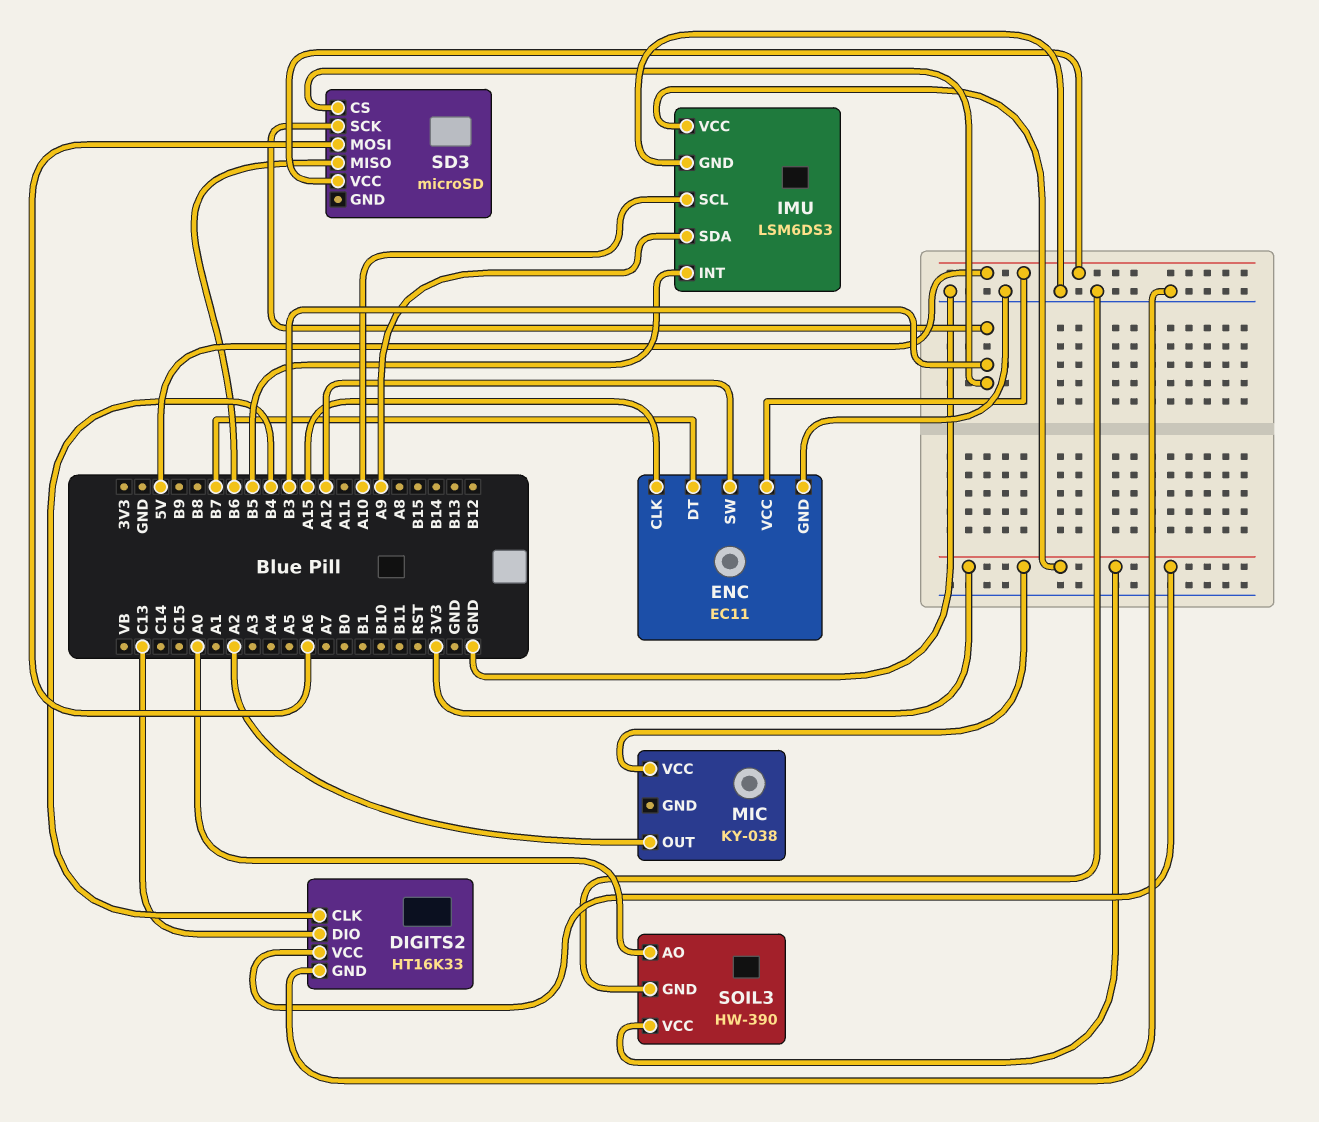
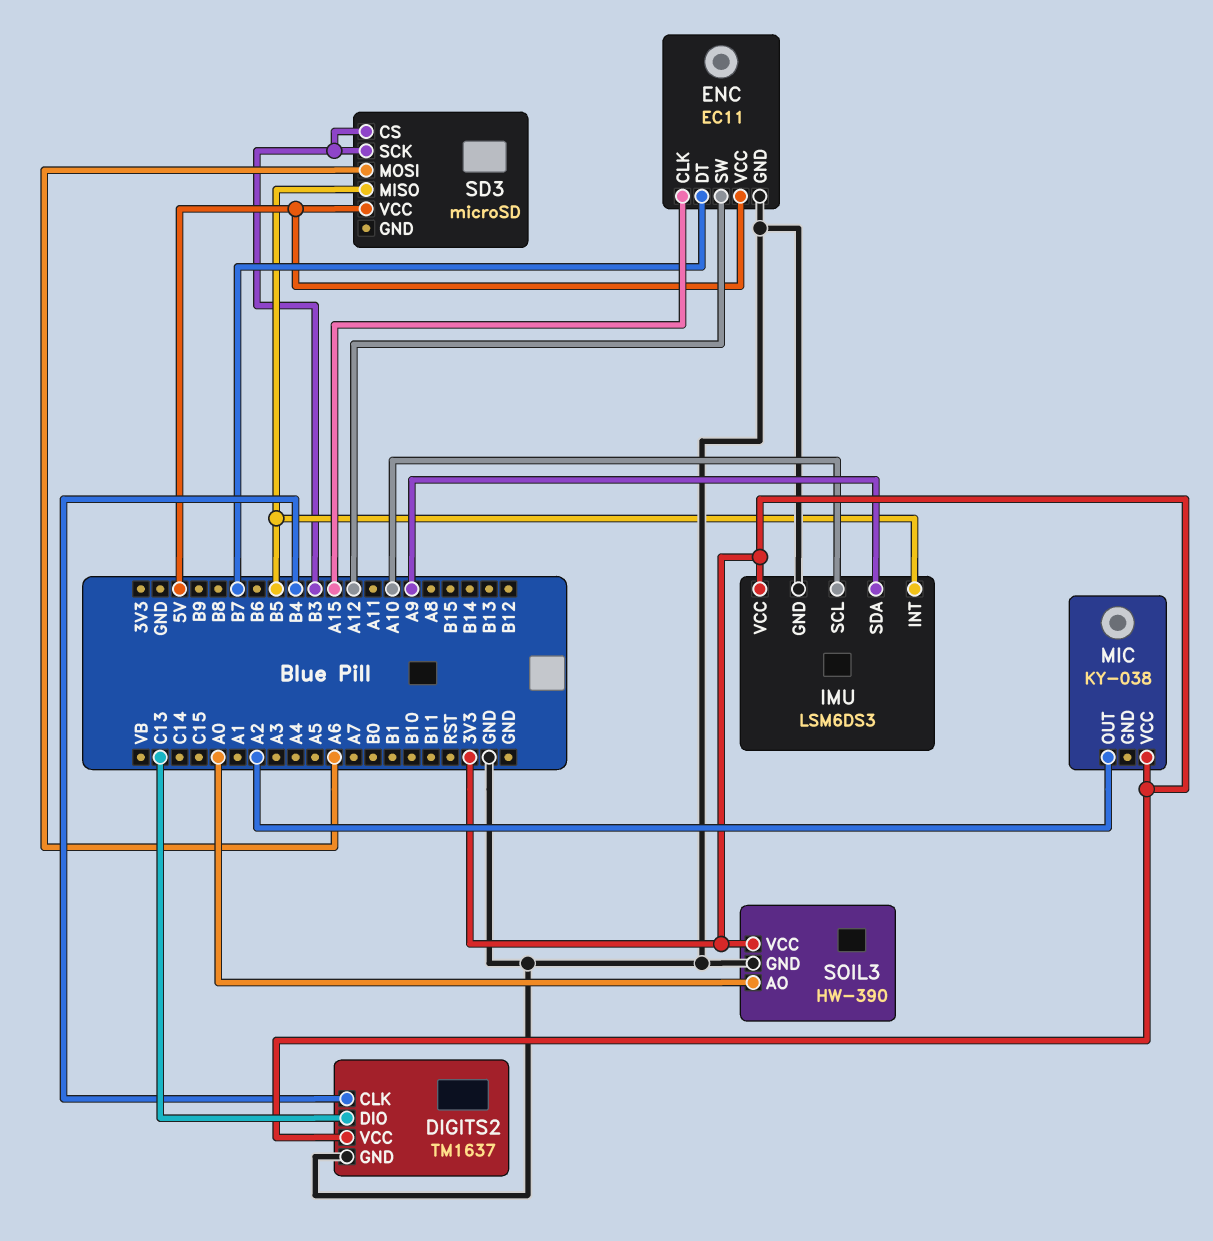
DIGITS2: HT16K33 -> TM1637
SD3 pin MISO: B6 -> B5

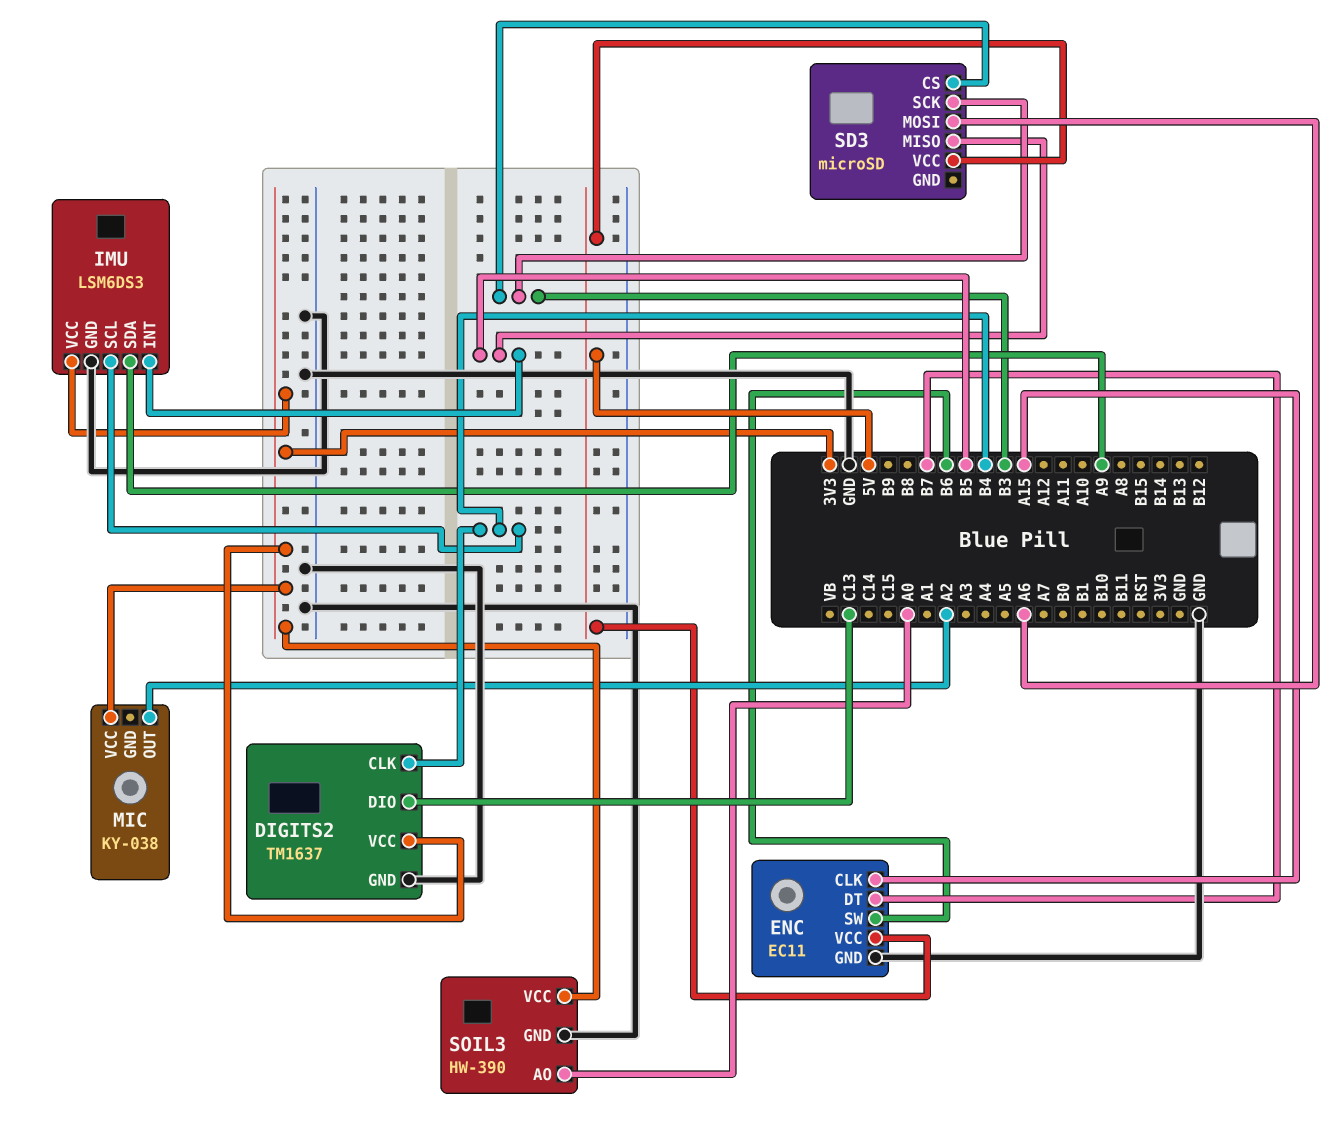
ENC pin SW: A12 -> B6
IMU pin SCL: A10 -> B4

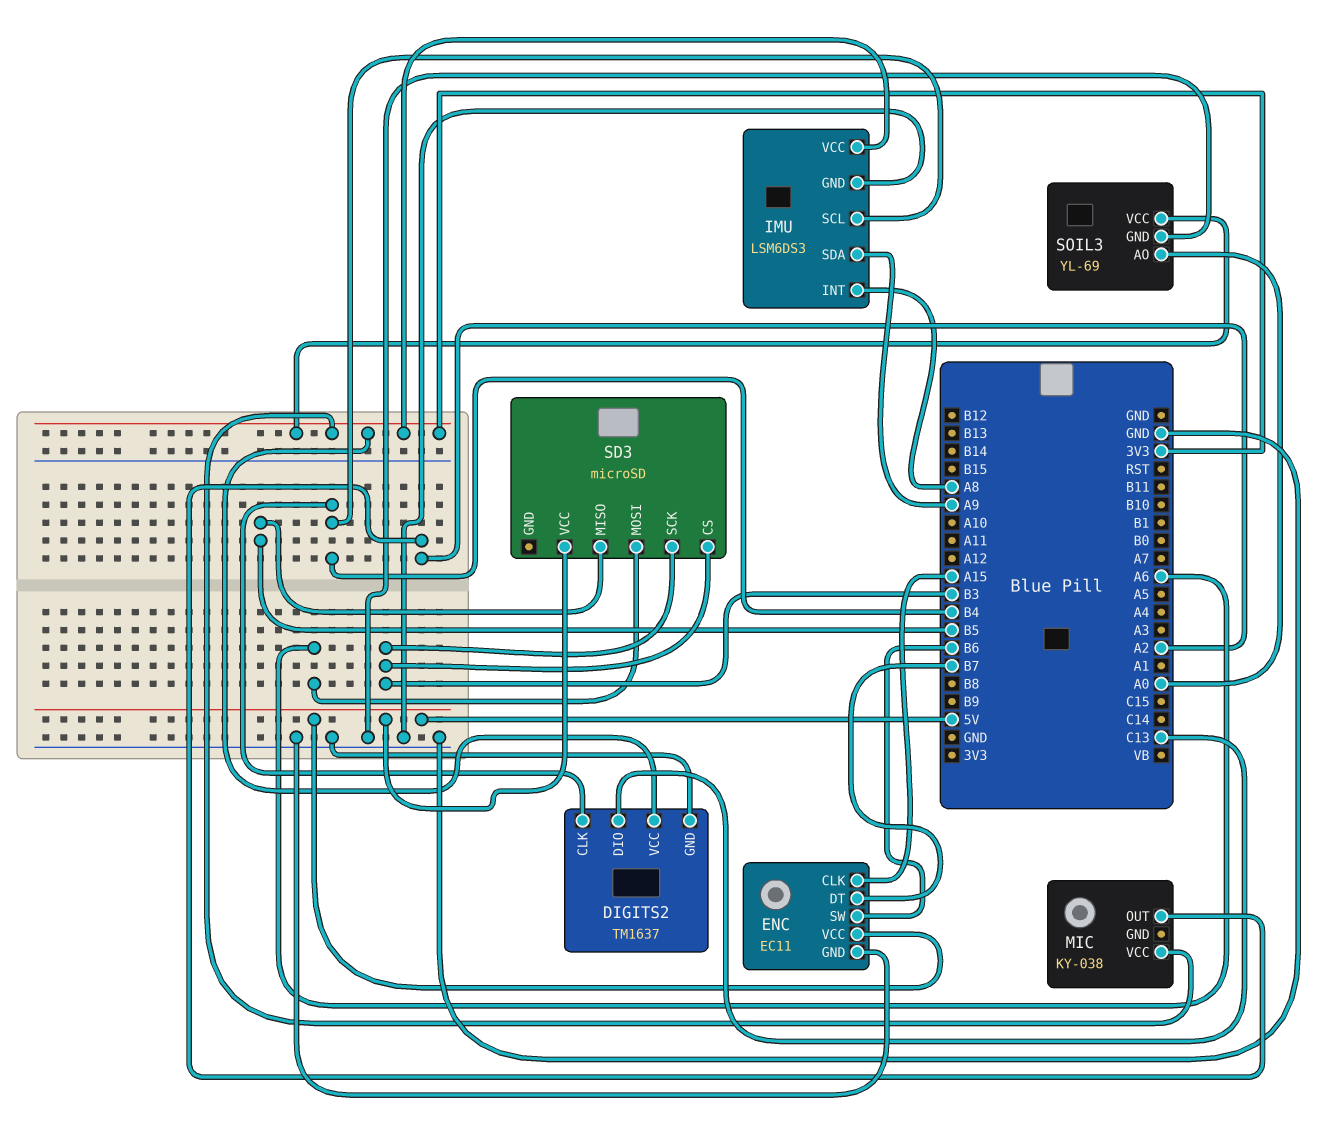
IMU pin INT: B5 -> A8
SOIL3: HW-390 -> YL-69

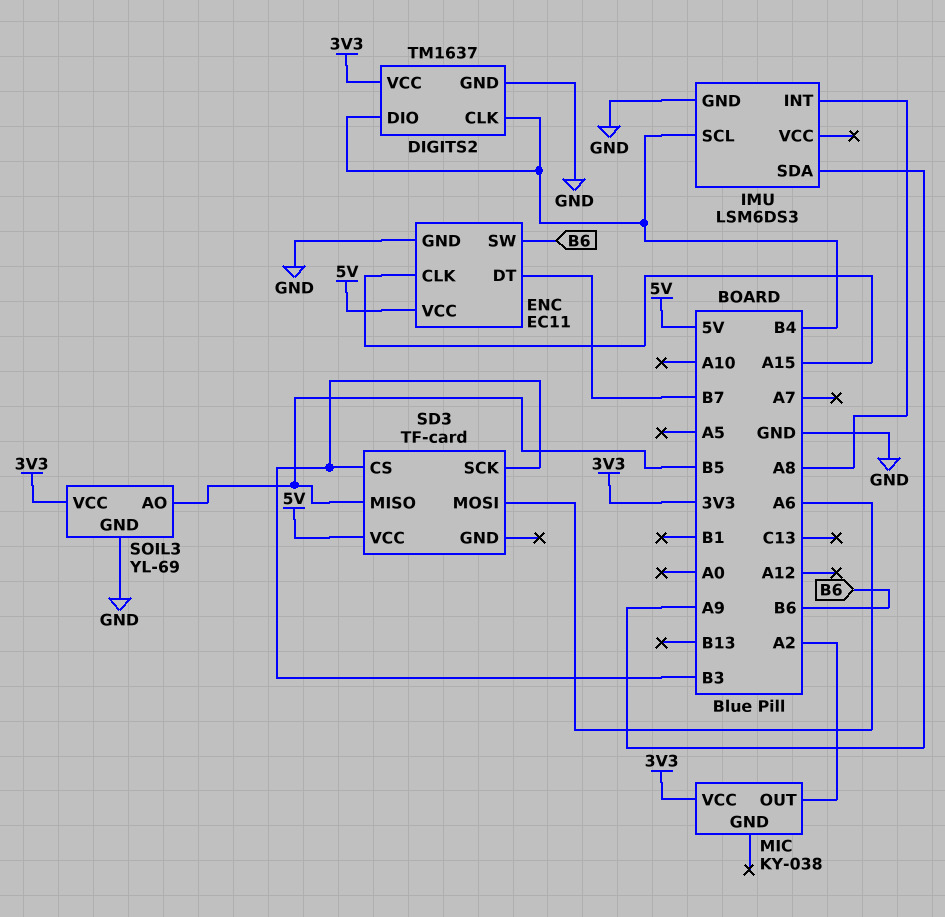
DIGITS2 pin DIO: C13 -> B4
IMU pin VCC: 3V3 -> none
SD3: microSD -> TF-card
SOIL3 pin AO: A0 -> B5

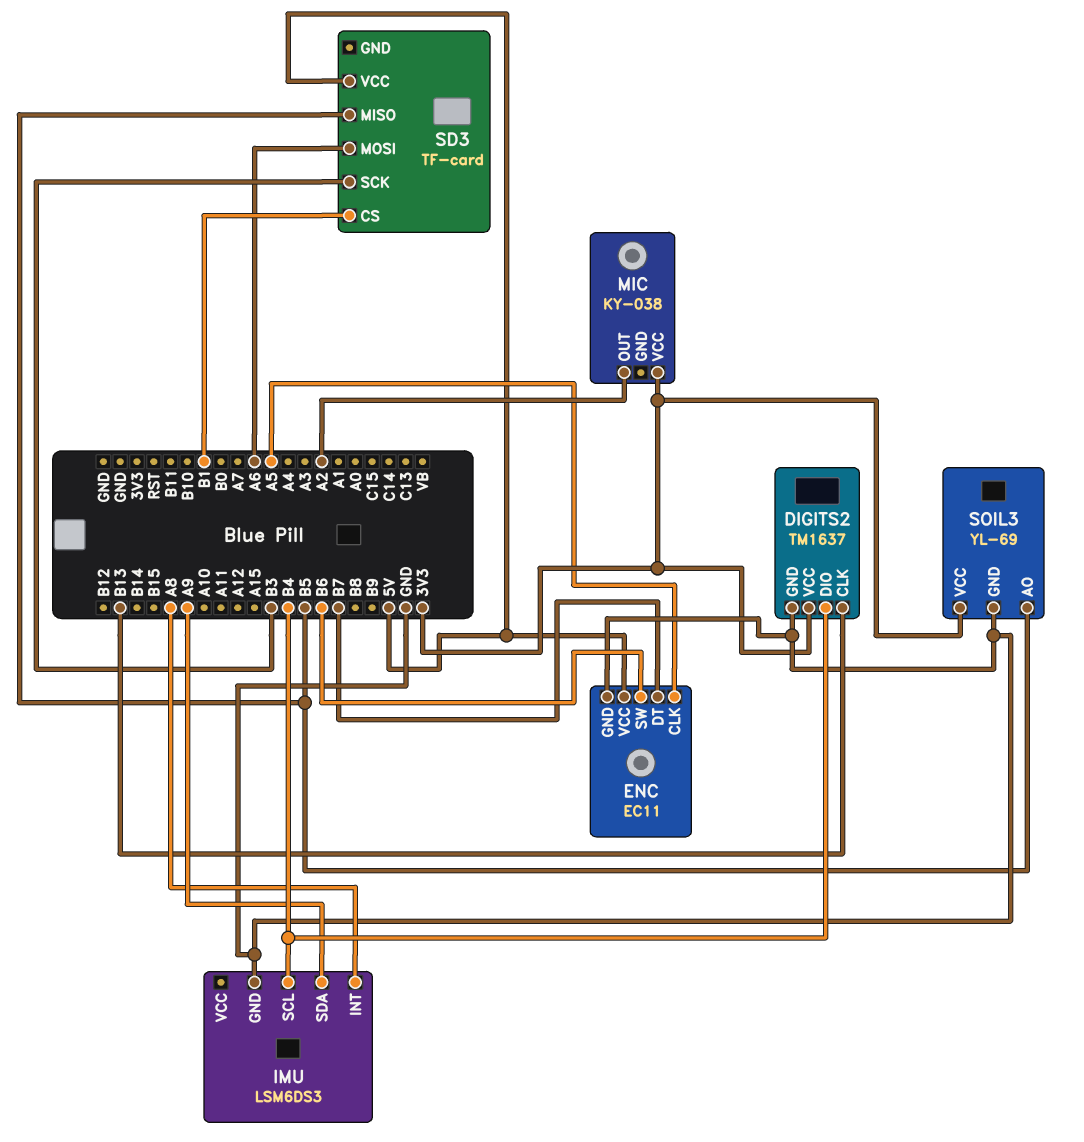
DIGITS2 pin CLK: B4 -> B13
ENC pin CLK: A15 -> A5
SD3 pin CS: B3 -> B1

